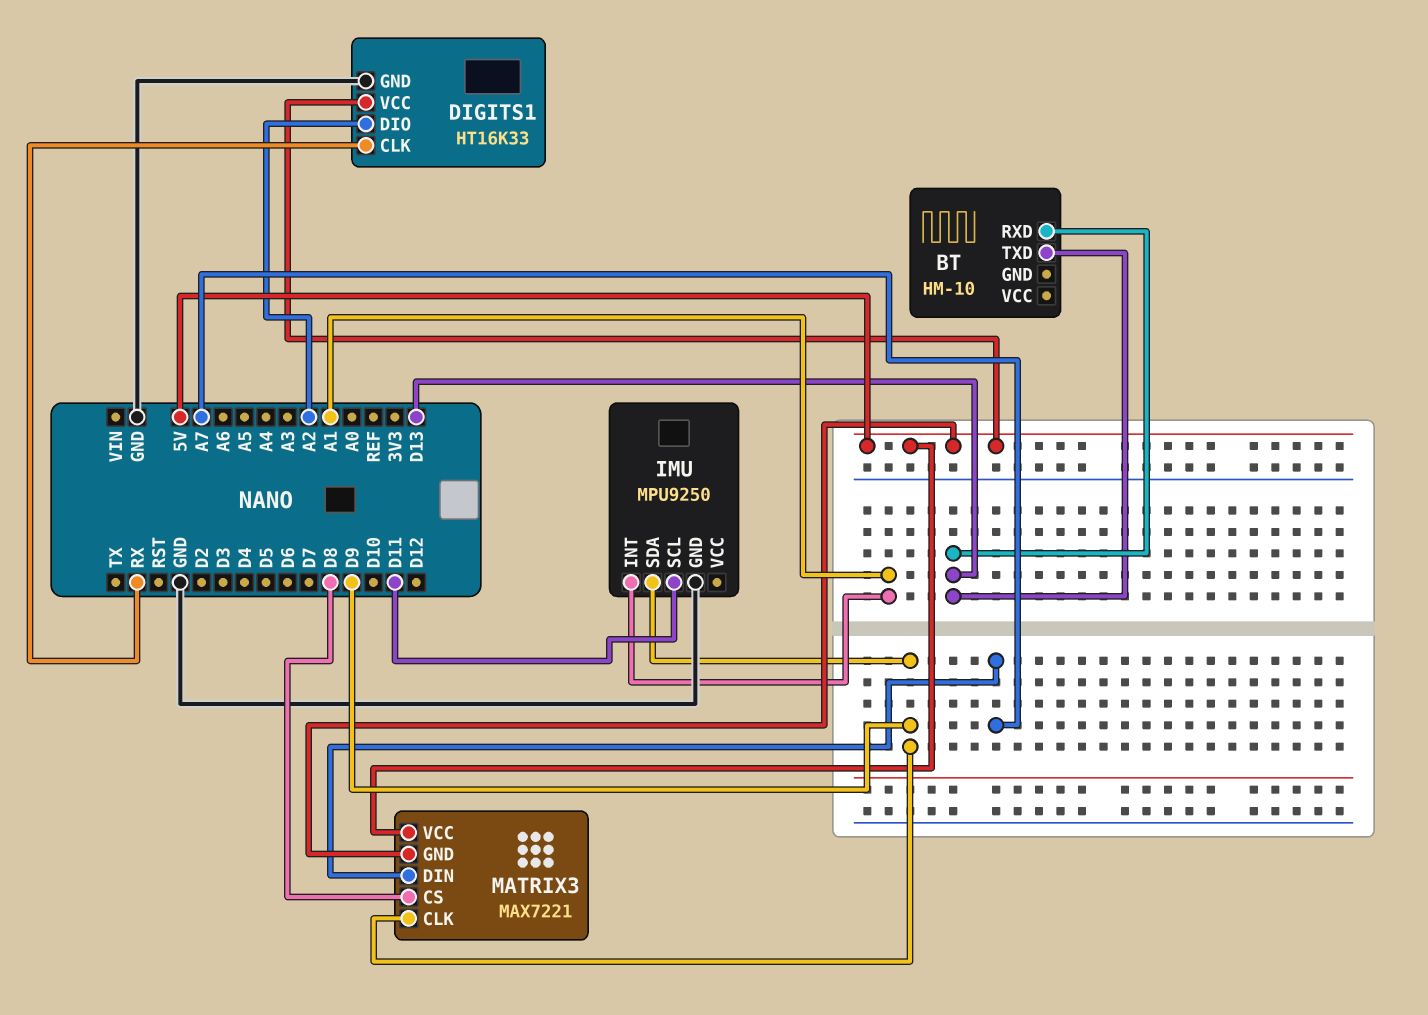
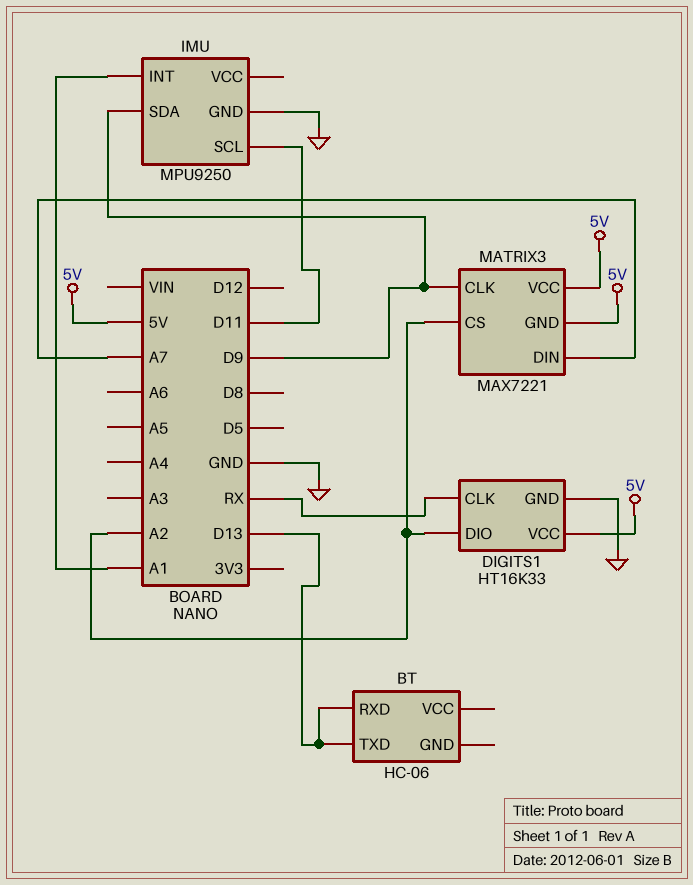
BT: HM-10 -> HC-06
MATRIX3 pin CS: D8 -> A2

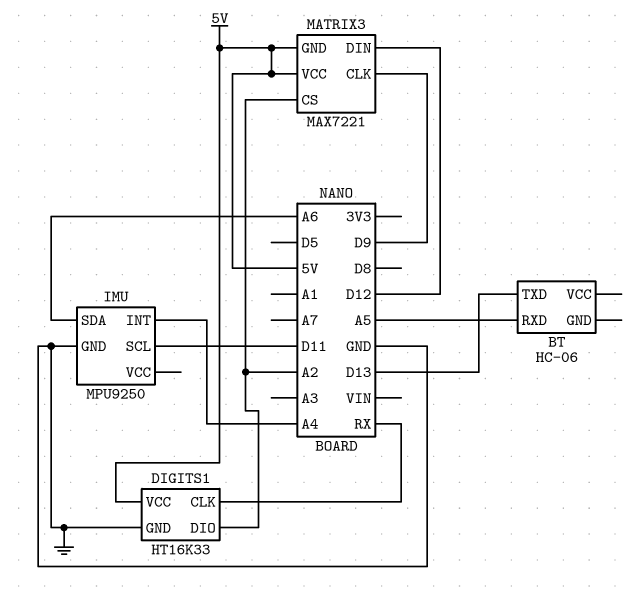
BT pin RXD: D13 -> A5
IMU pin INT: A1 -> A4
IMU pin SDA: D9 -> A6
MATRIX3 pin DIN: A7 -> D12

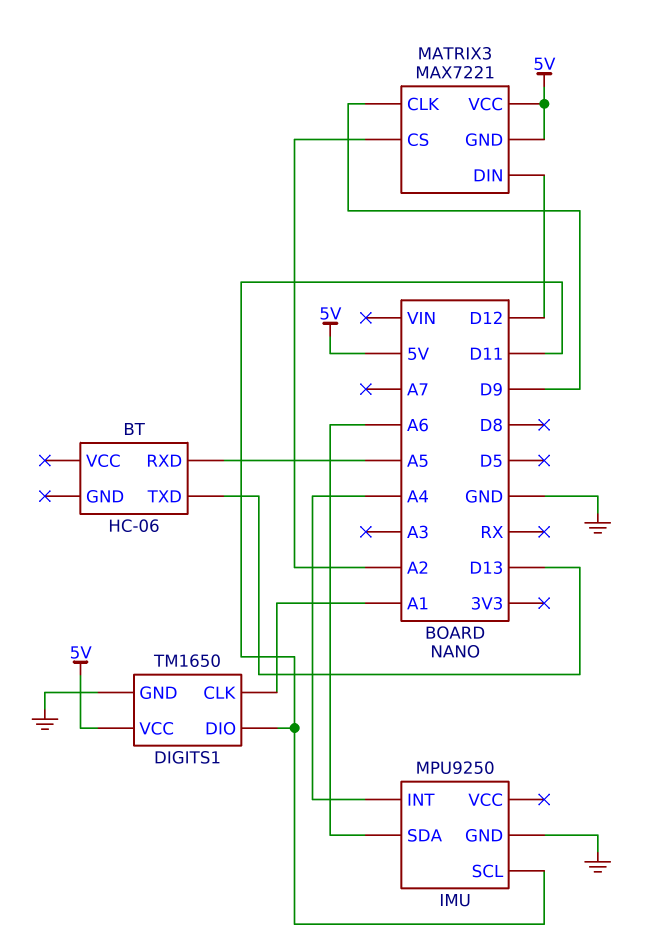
DIGITS1: HT16K33 -> TM1650
DIGITS1 pin CLK: RX -> A1
DIGITS1 pin DIO: A2 -> D11

